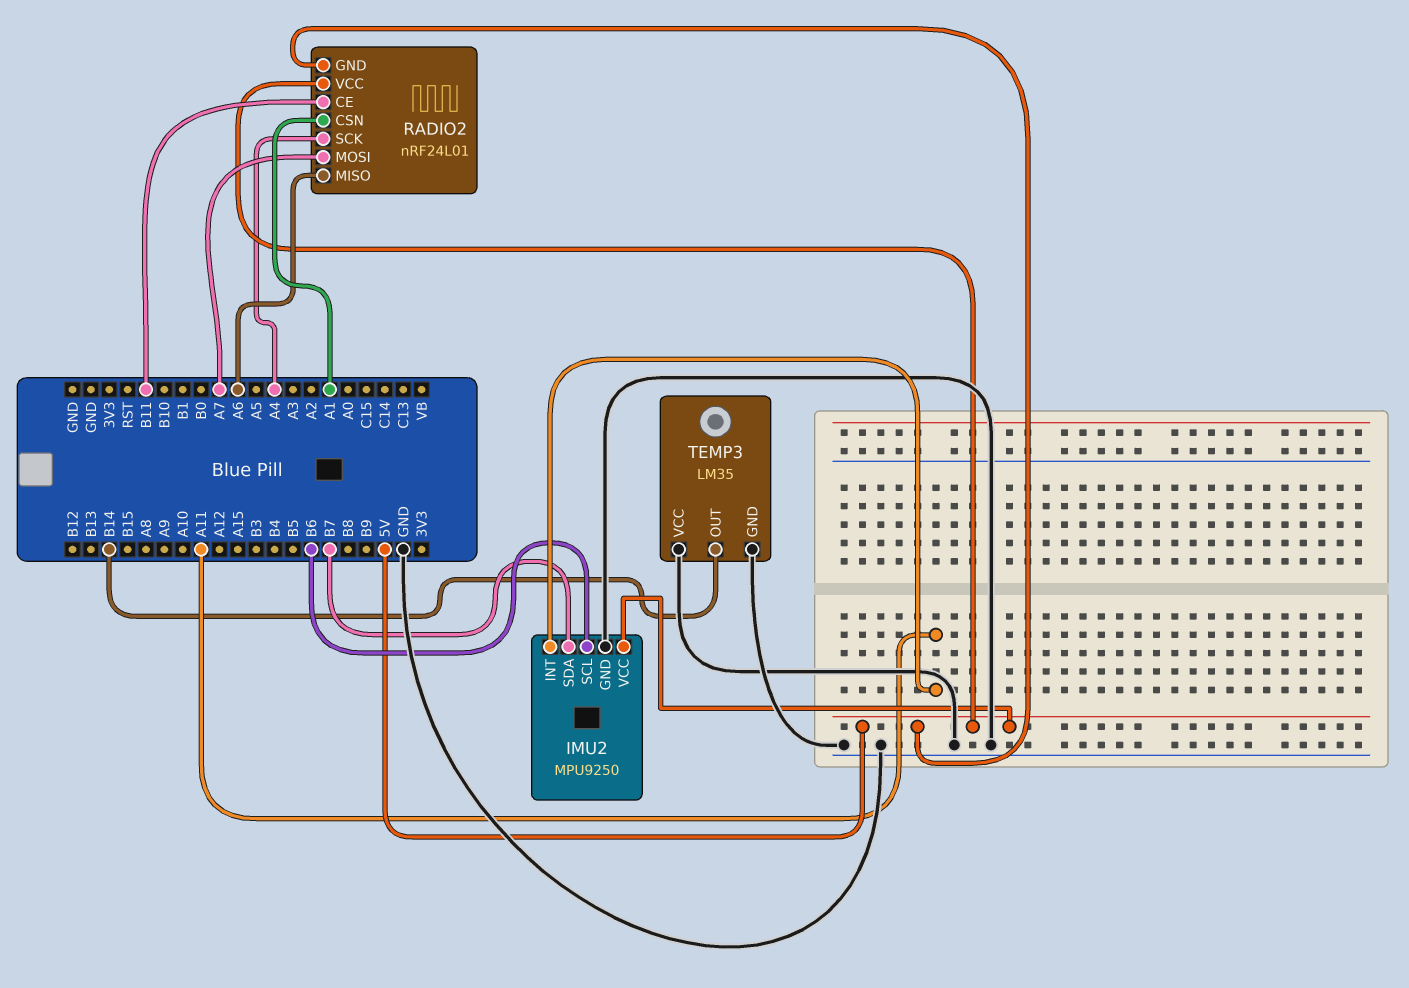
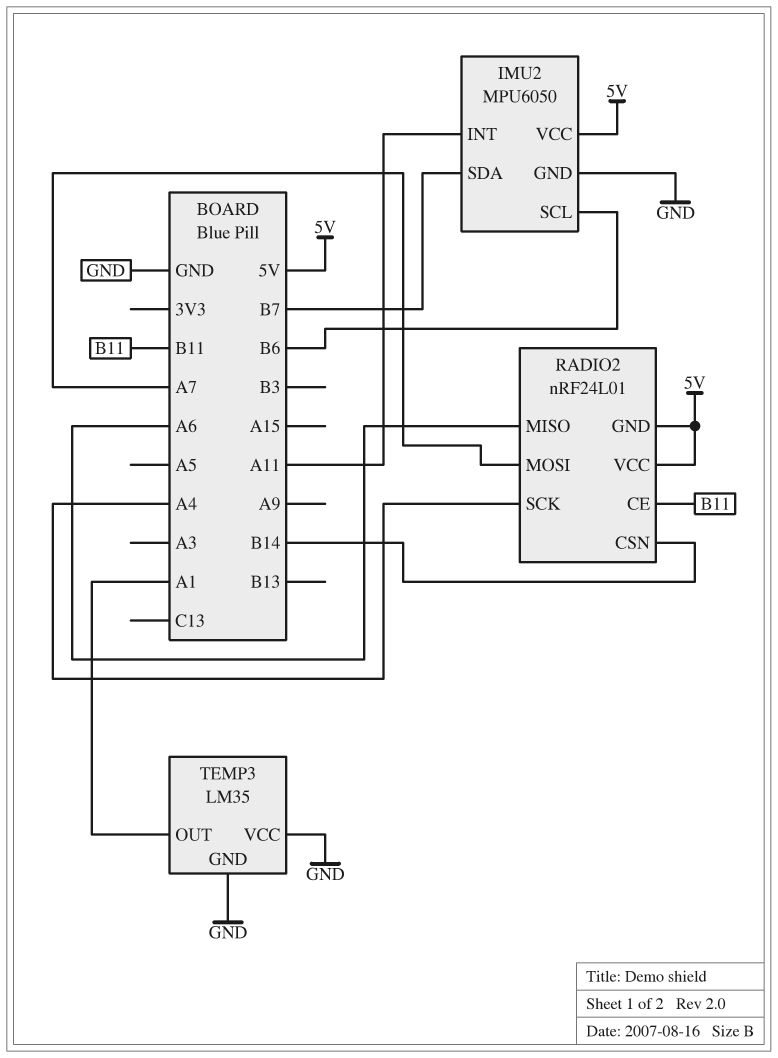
IMU2: MPU9250 -> MPU6050
RADIO2 pin CSN: A1 -> B14
TEMP3 pin OUT: B14 -> A1

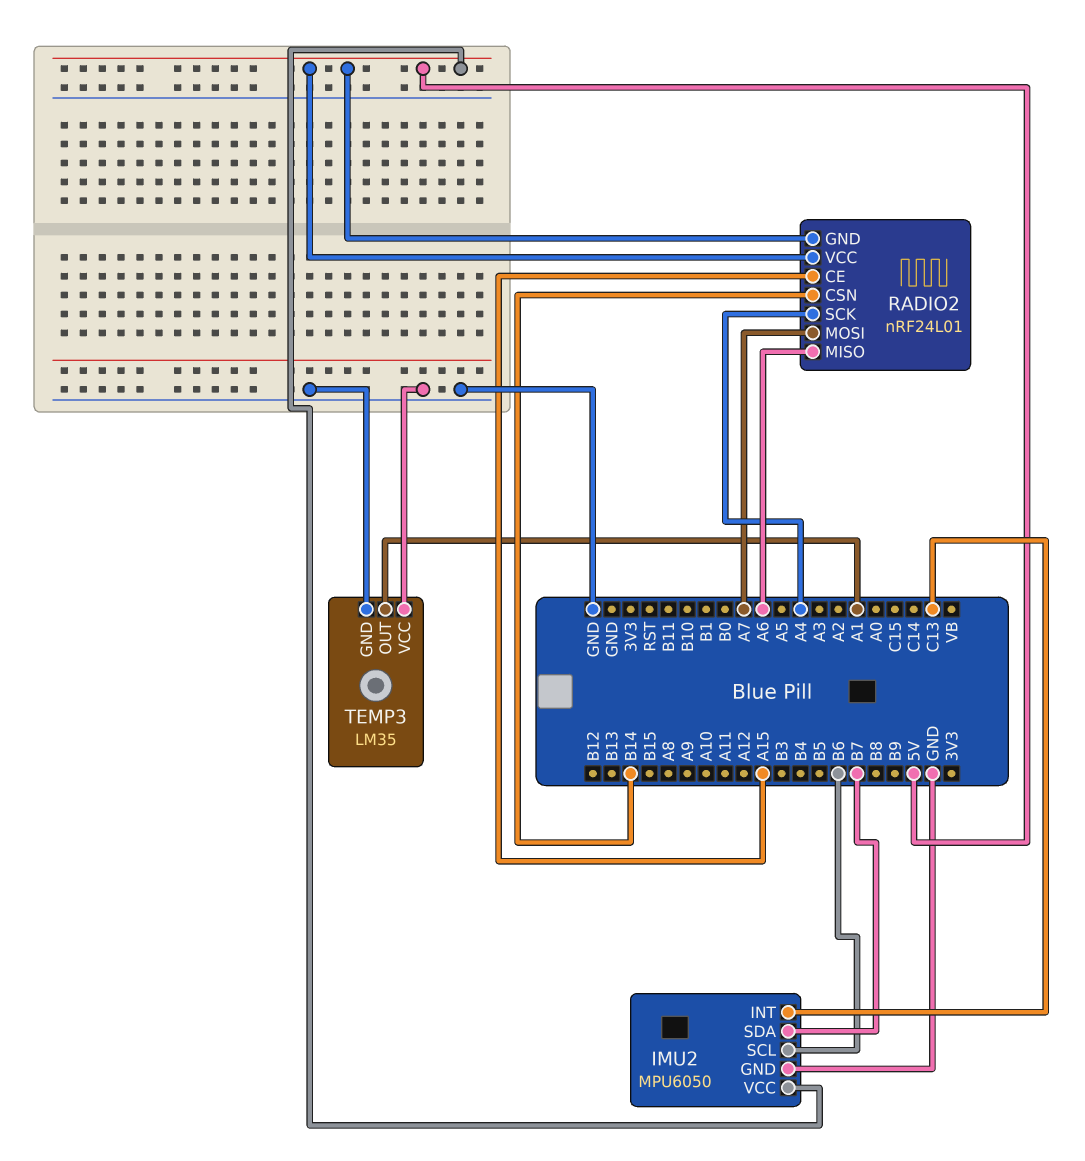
IMU2 pin INT: A11 -> C13
RADIO2 pin CE: B11 -> A15

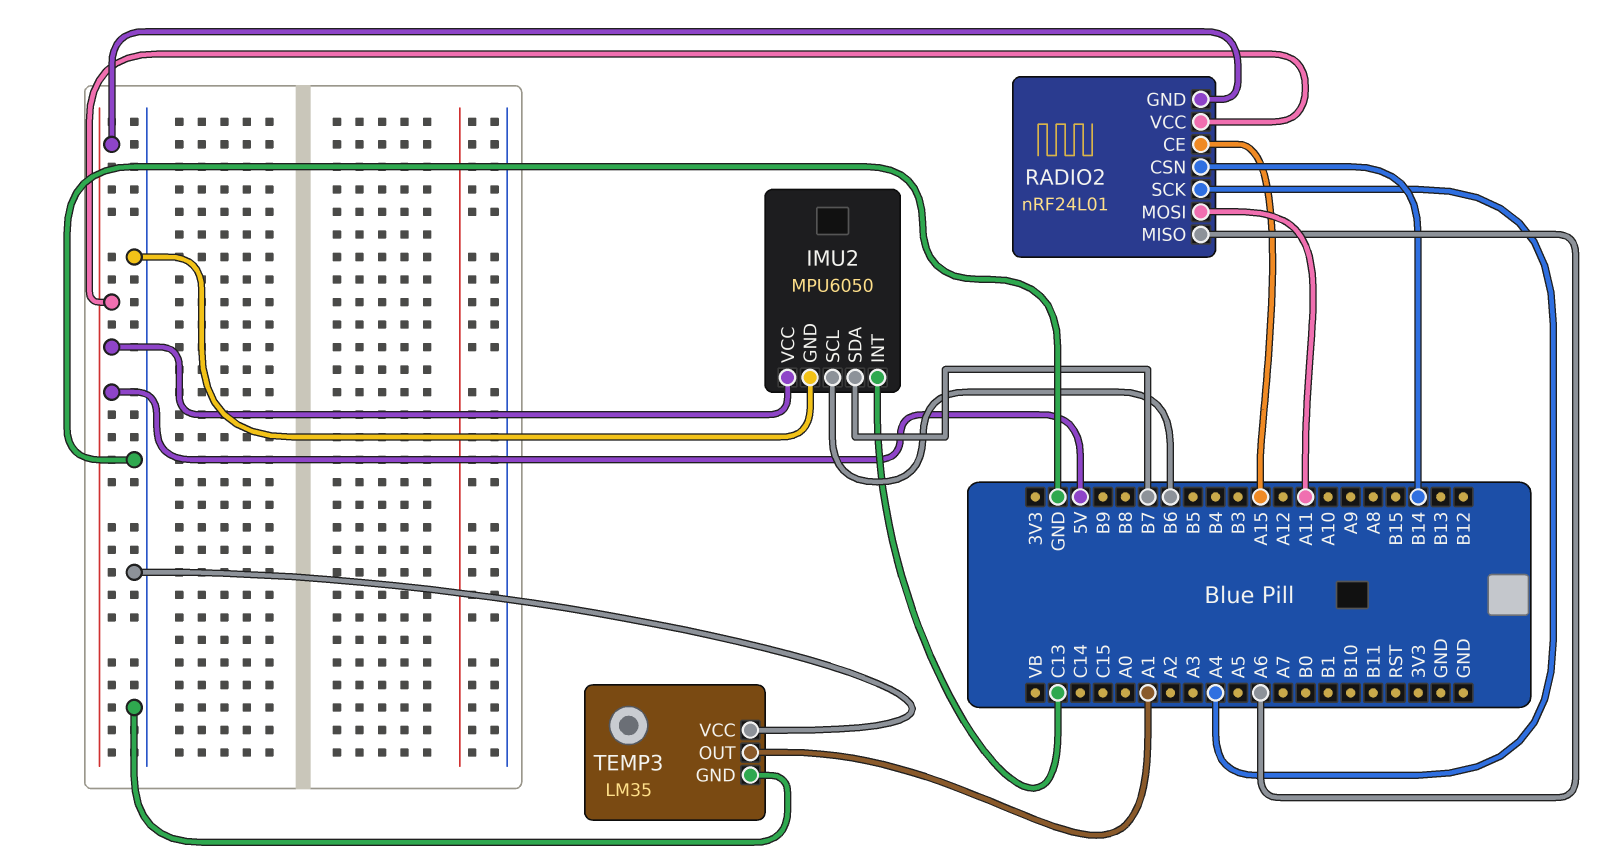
RADIO2 pin MOSI: A7 -> A11

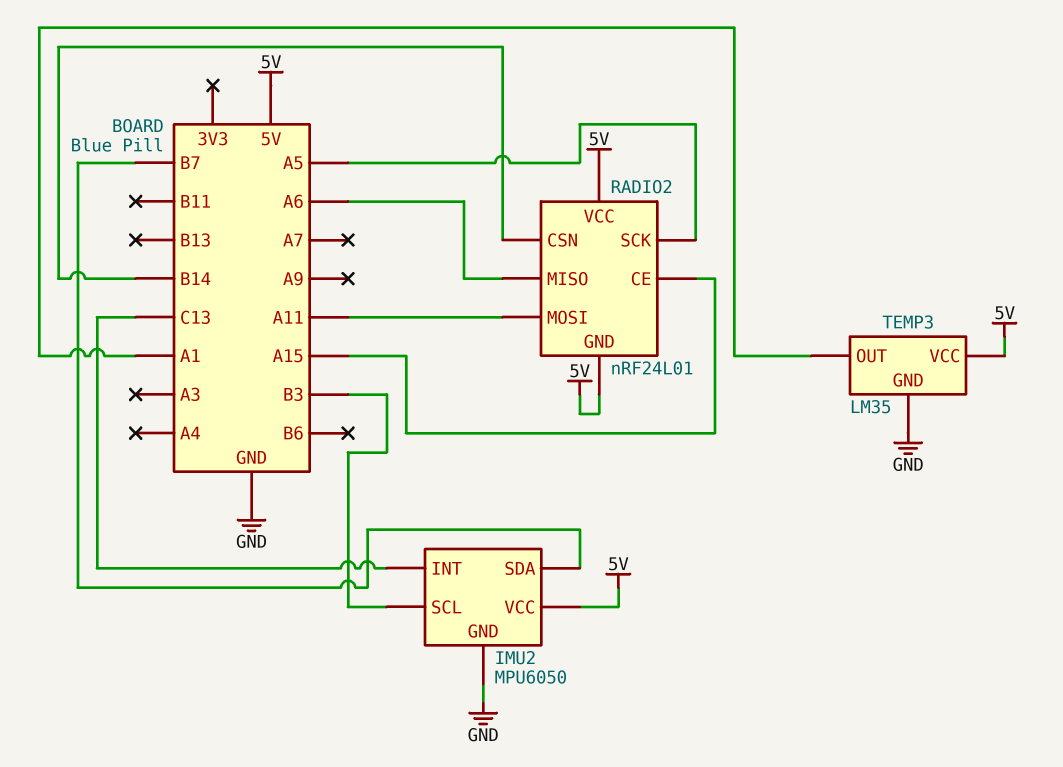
IMU2 pin SCL: B6 -> B3
RADIO2 pin SCK: A4 -> A5
TEMP3 pin VCC: GND -> 5V

